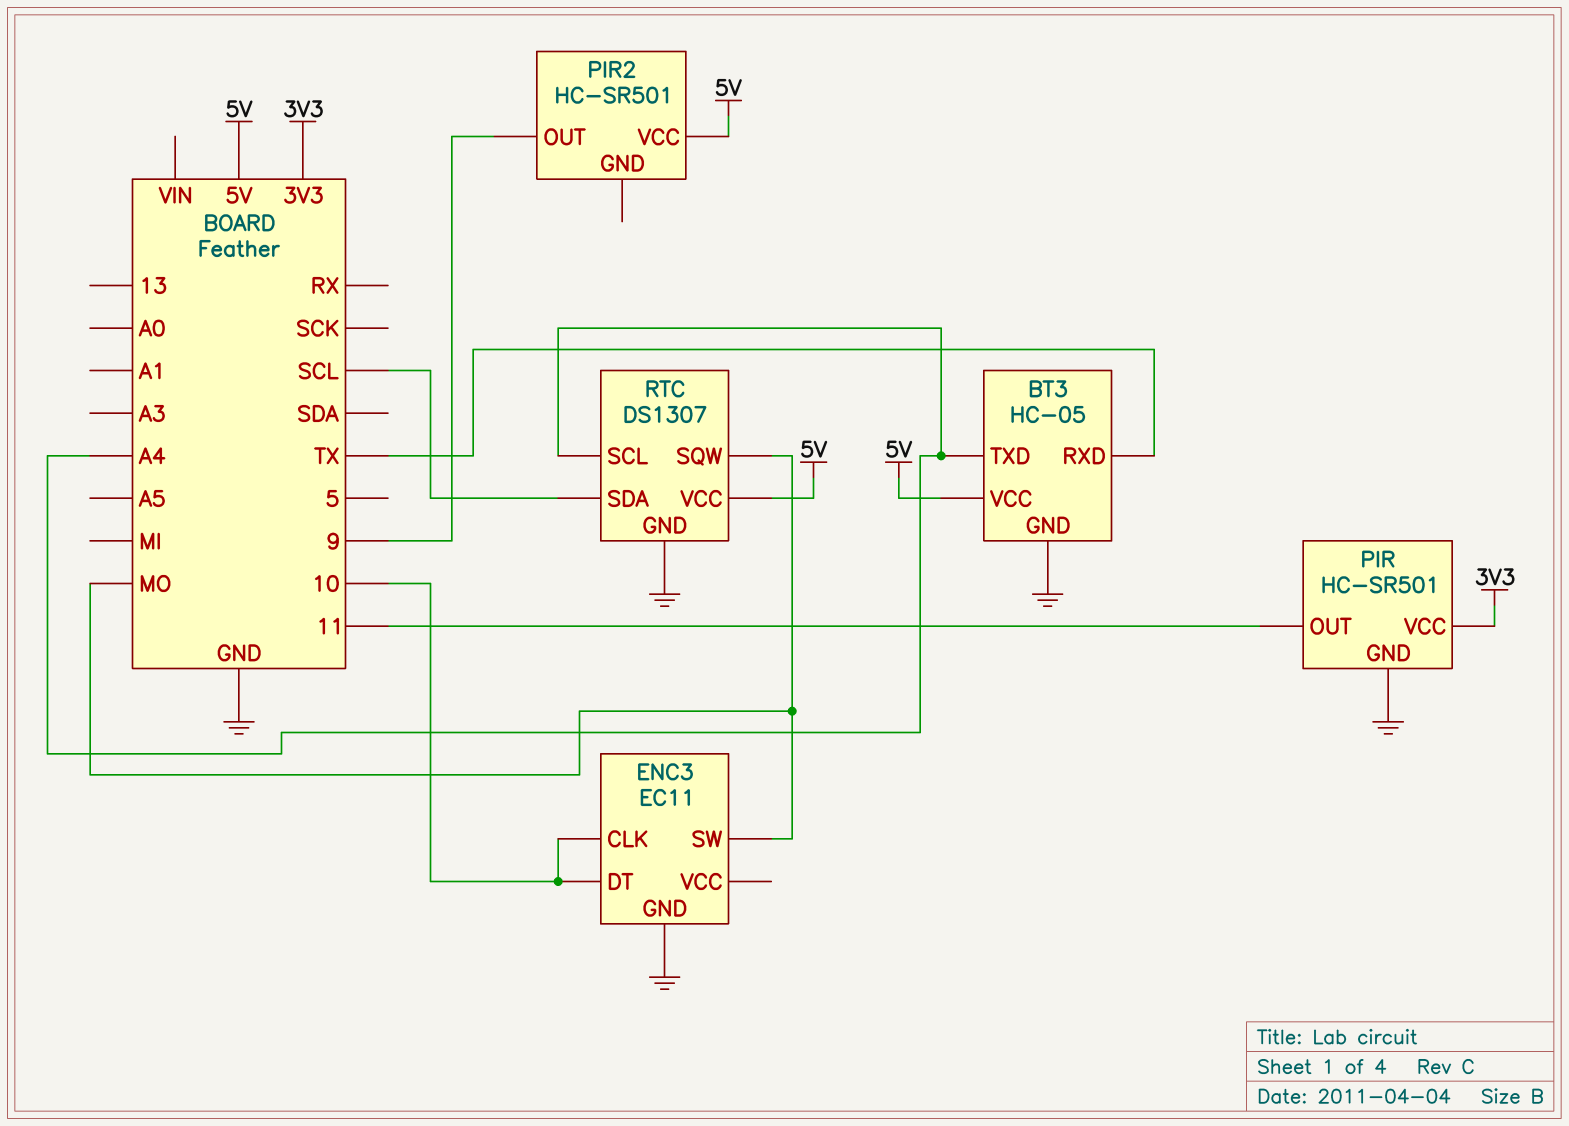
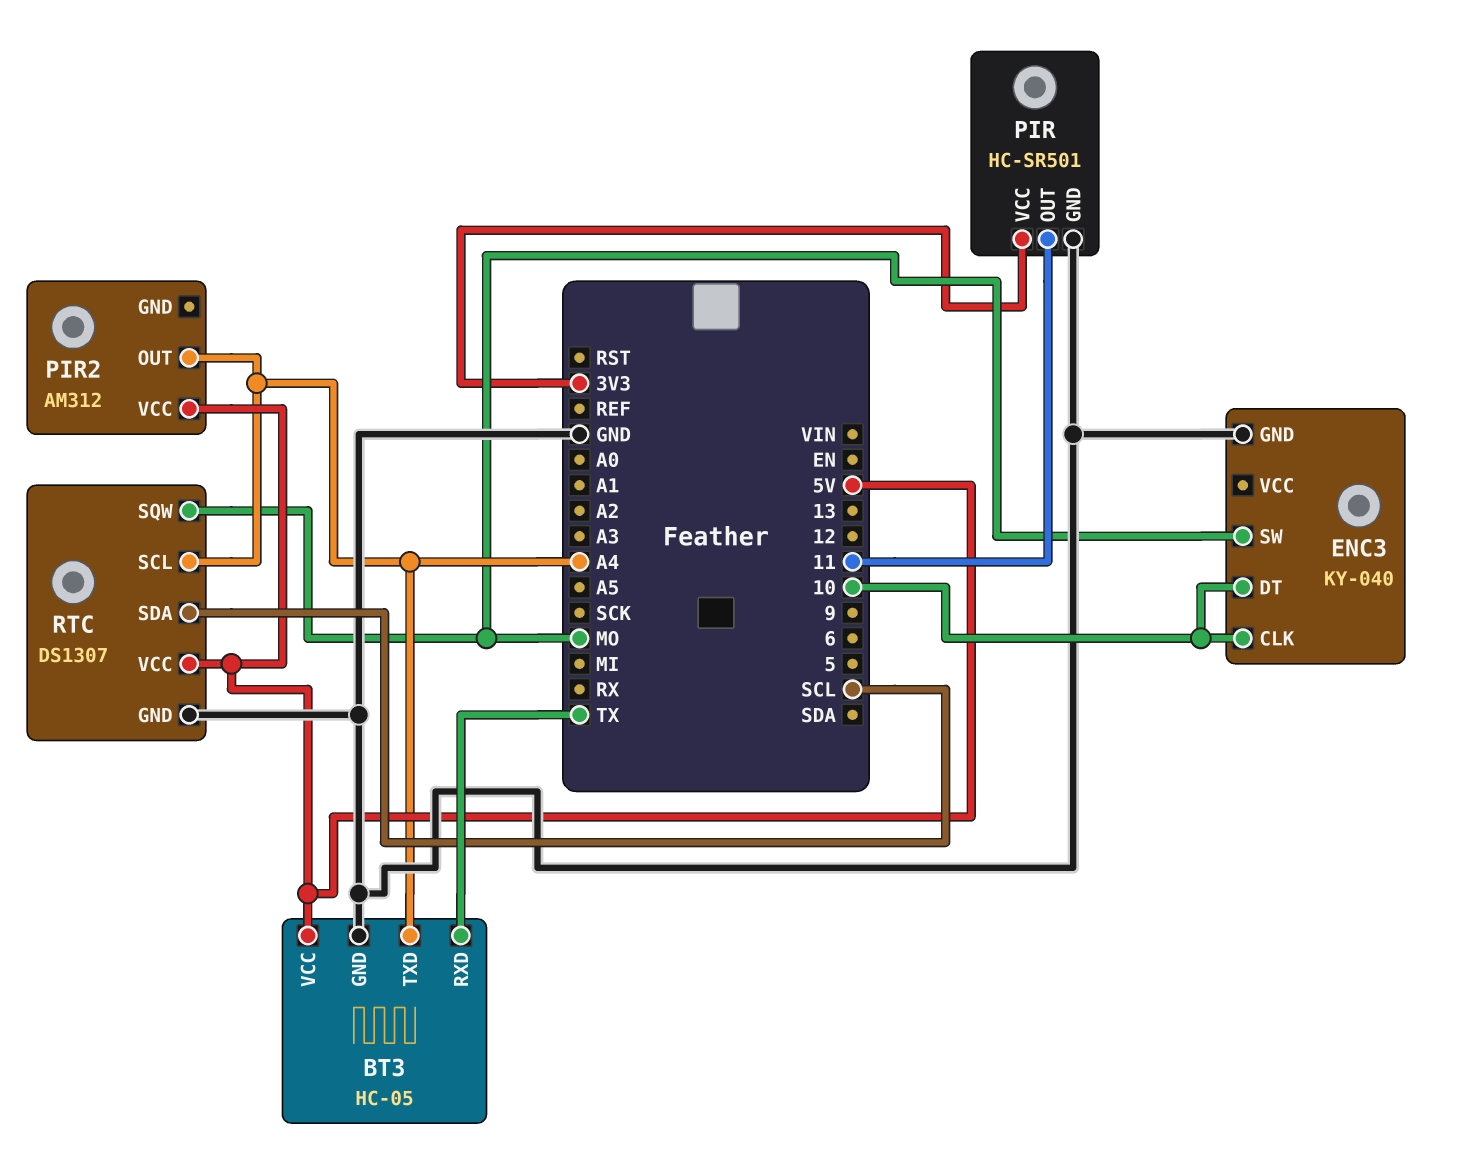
ENC3: EC11 -> KY-040
PIR2: HC-SR501 -> AM312
PIR2 pin OUT: 9 -> A4

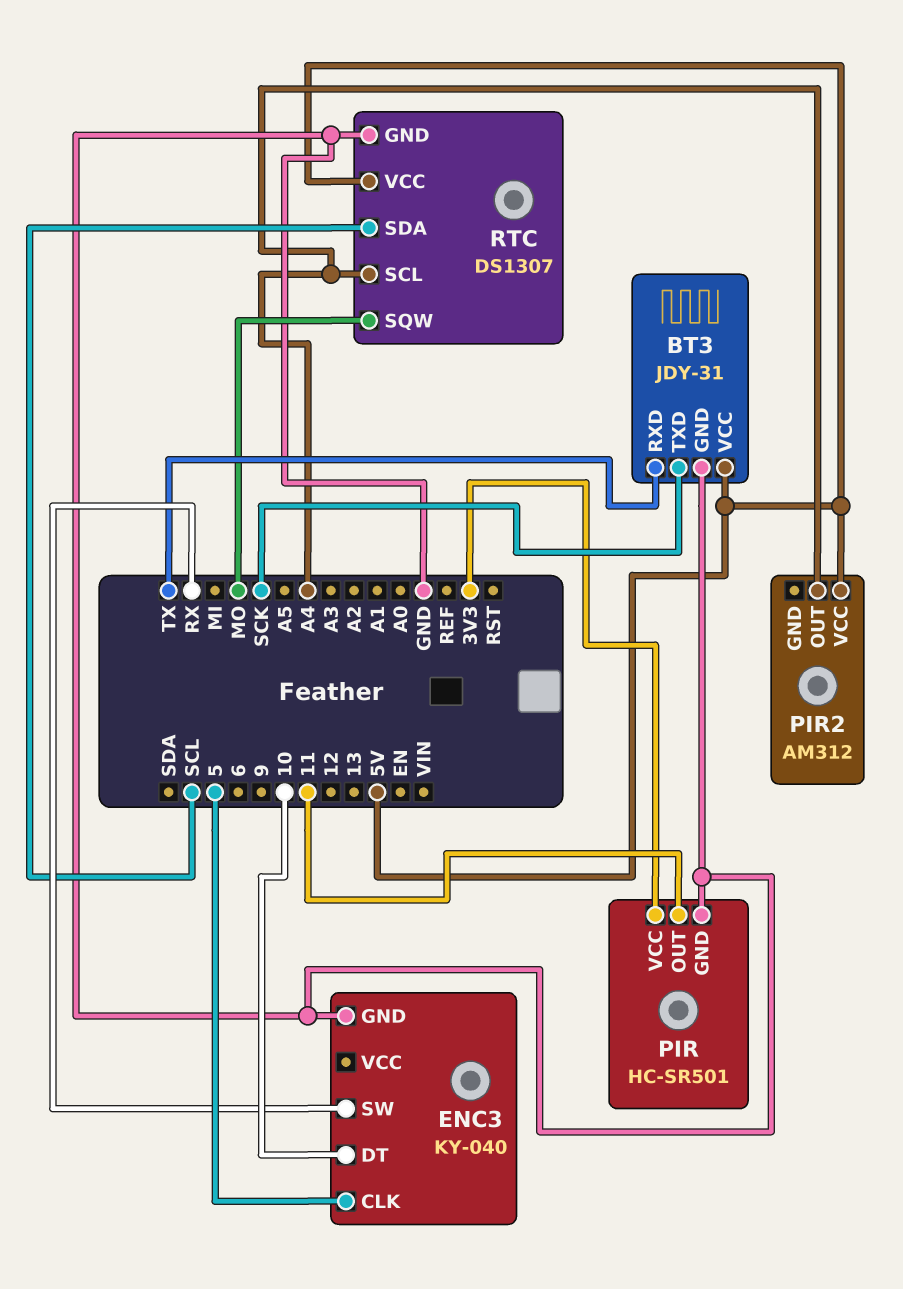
BT3: HC-05 -> JDY-31
BT3 pin TXD: A4 -> SCK
ENC3 pin CLK: 10 -> 5
ENC3 pin SW: MO -> RX

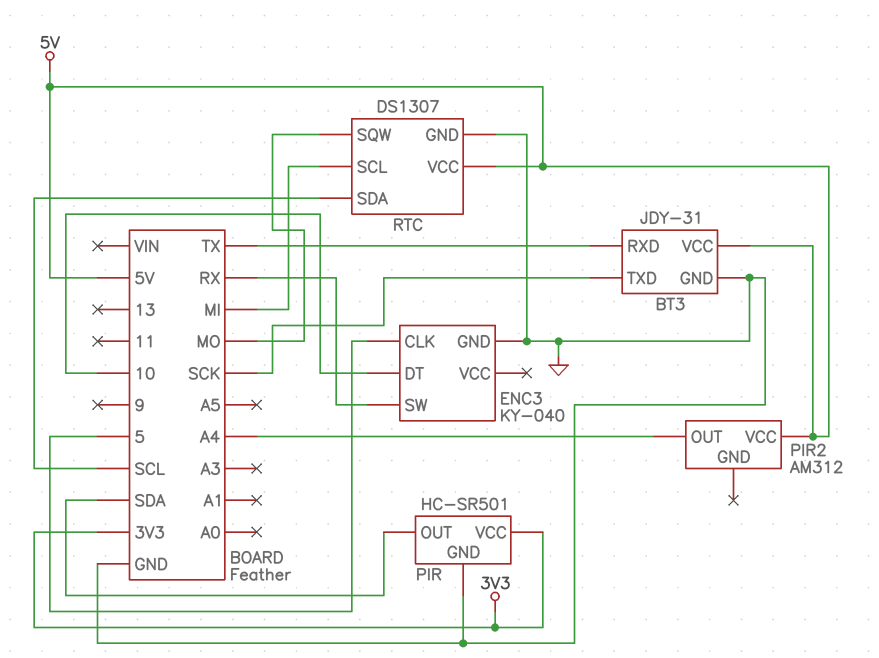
PIR pin OUT: 11 -> SDA
RTC pin SCL: A4 -> MI

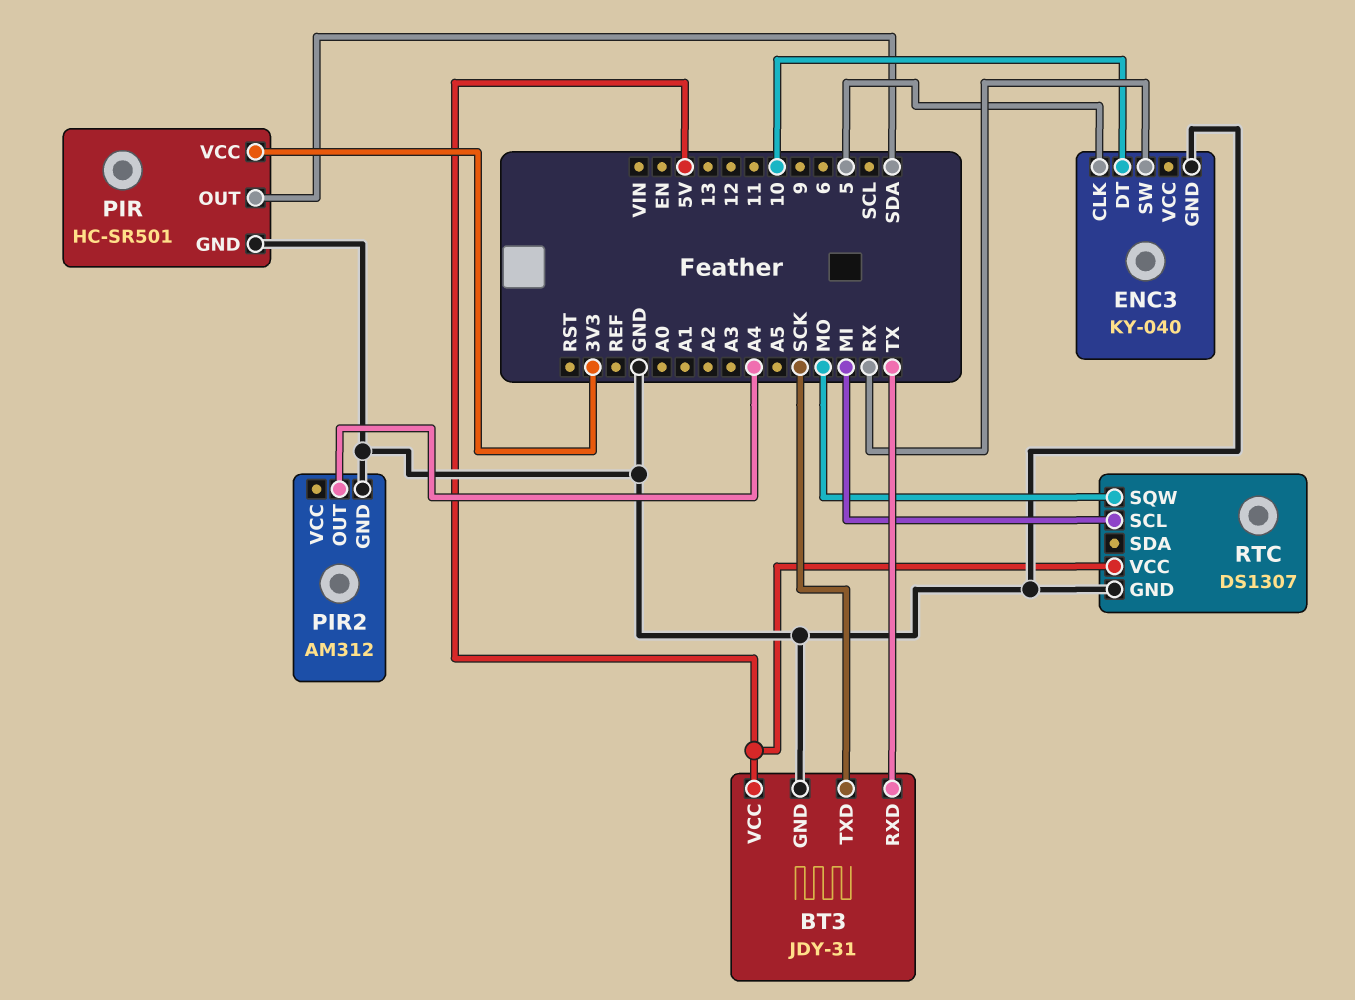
PIR2 pin GND: none -> GND
PIR2 pin VCC: 5V -> none
RTC pin SDA: SCL -> none

